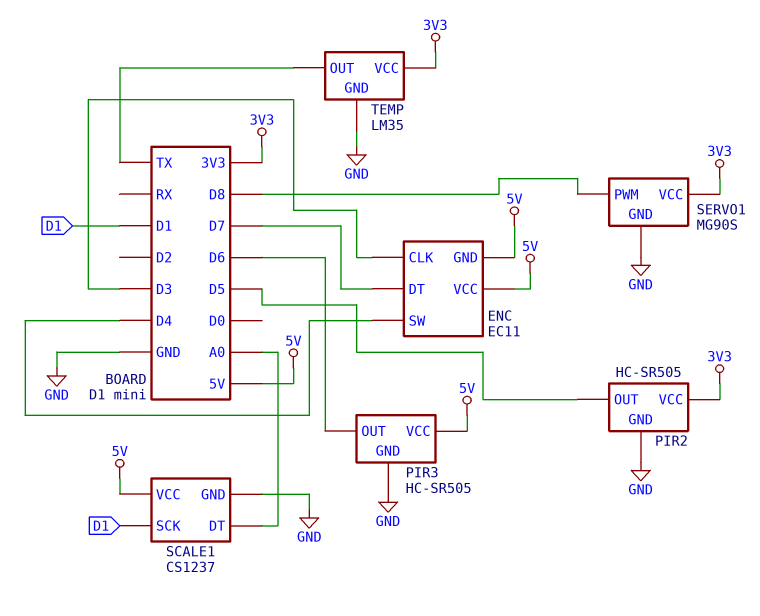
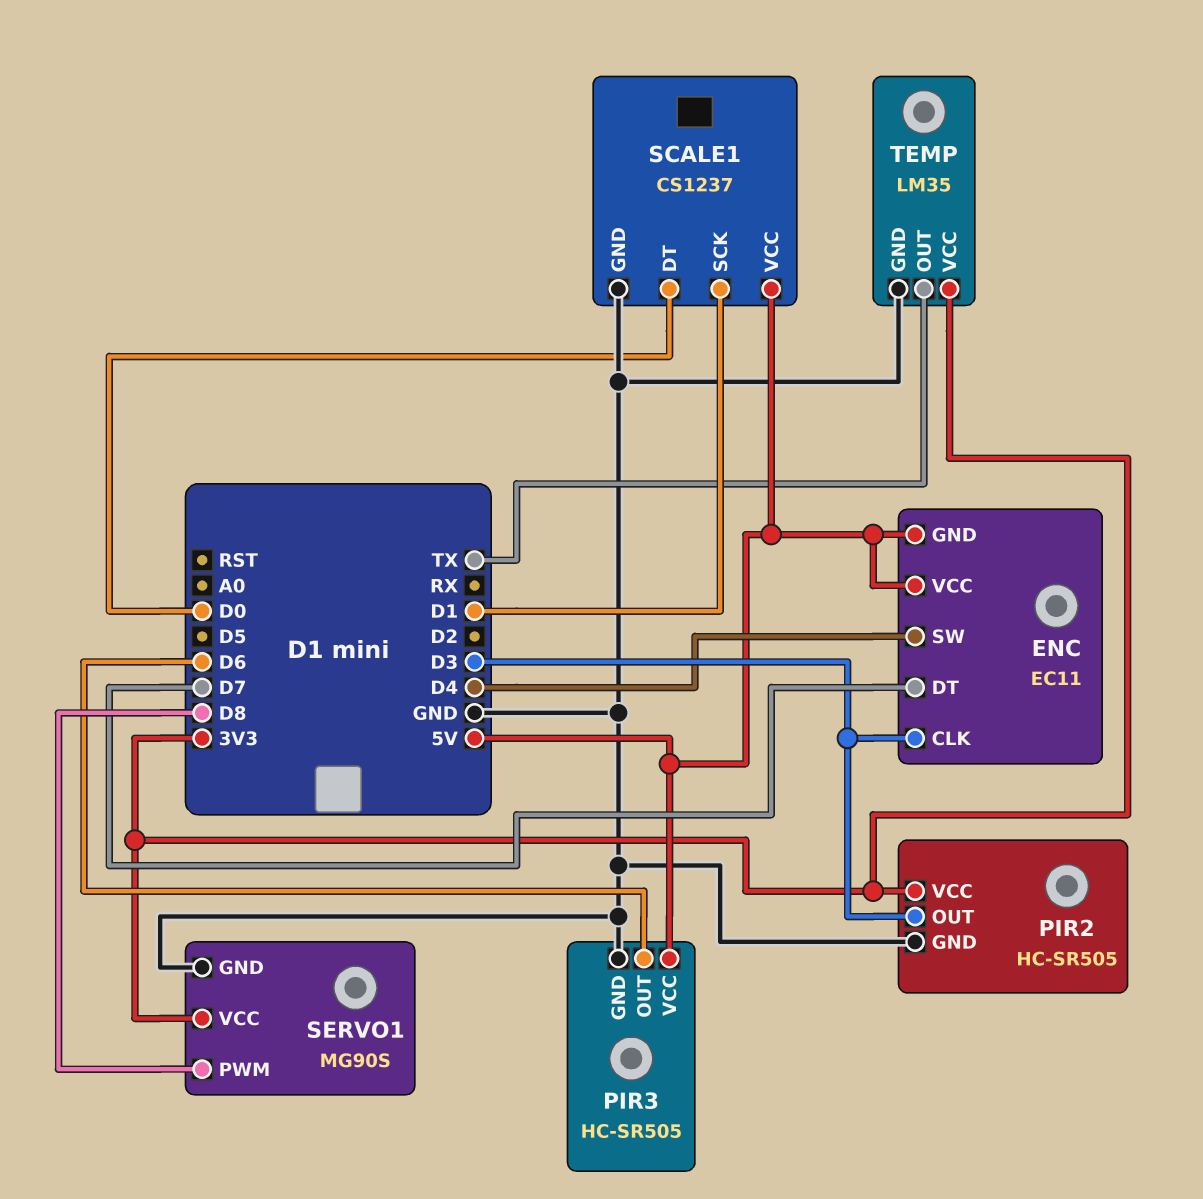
PIR2 pin OUT: D5 -> D3
SCALE1 pin DT: A0 -> D0

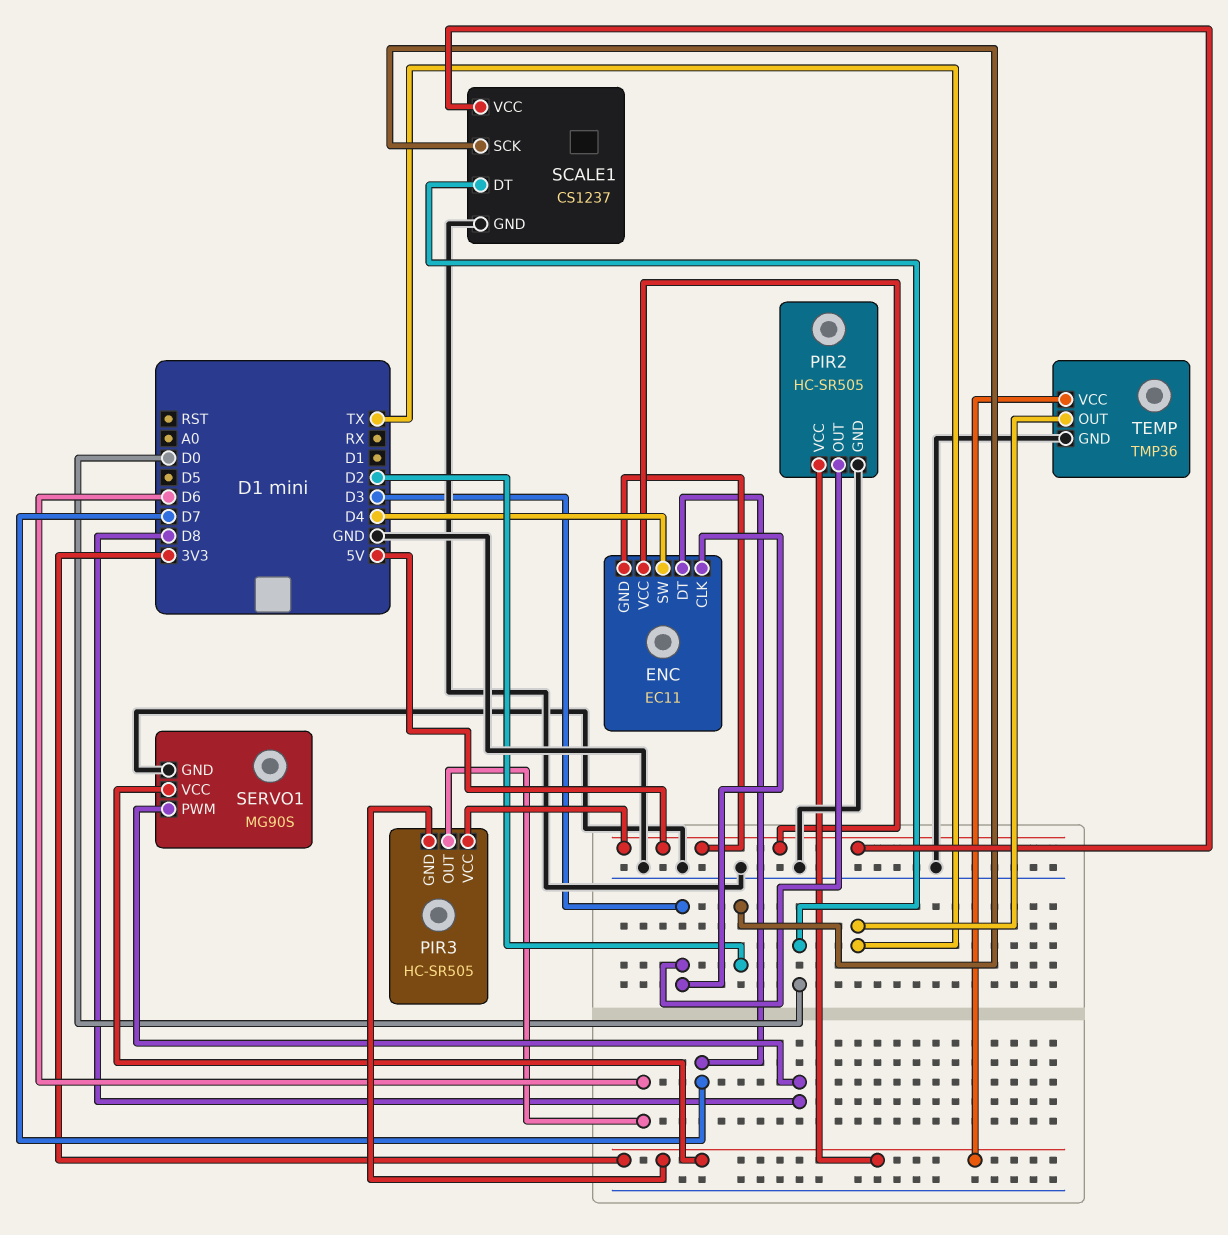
PIR3 pin GND: GND -> 3V3
SCALE1 pin SCK: D1 -> D2
TEMP: LM35 -> TMP36

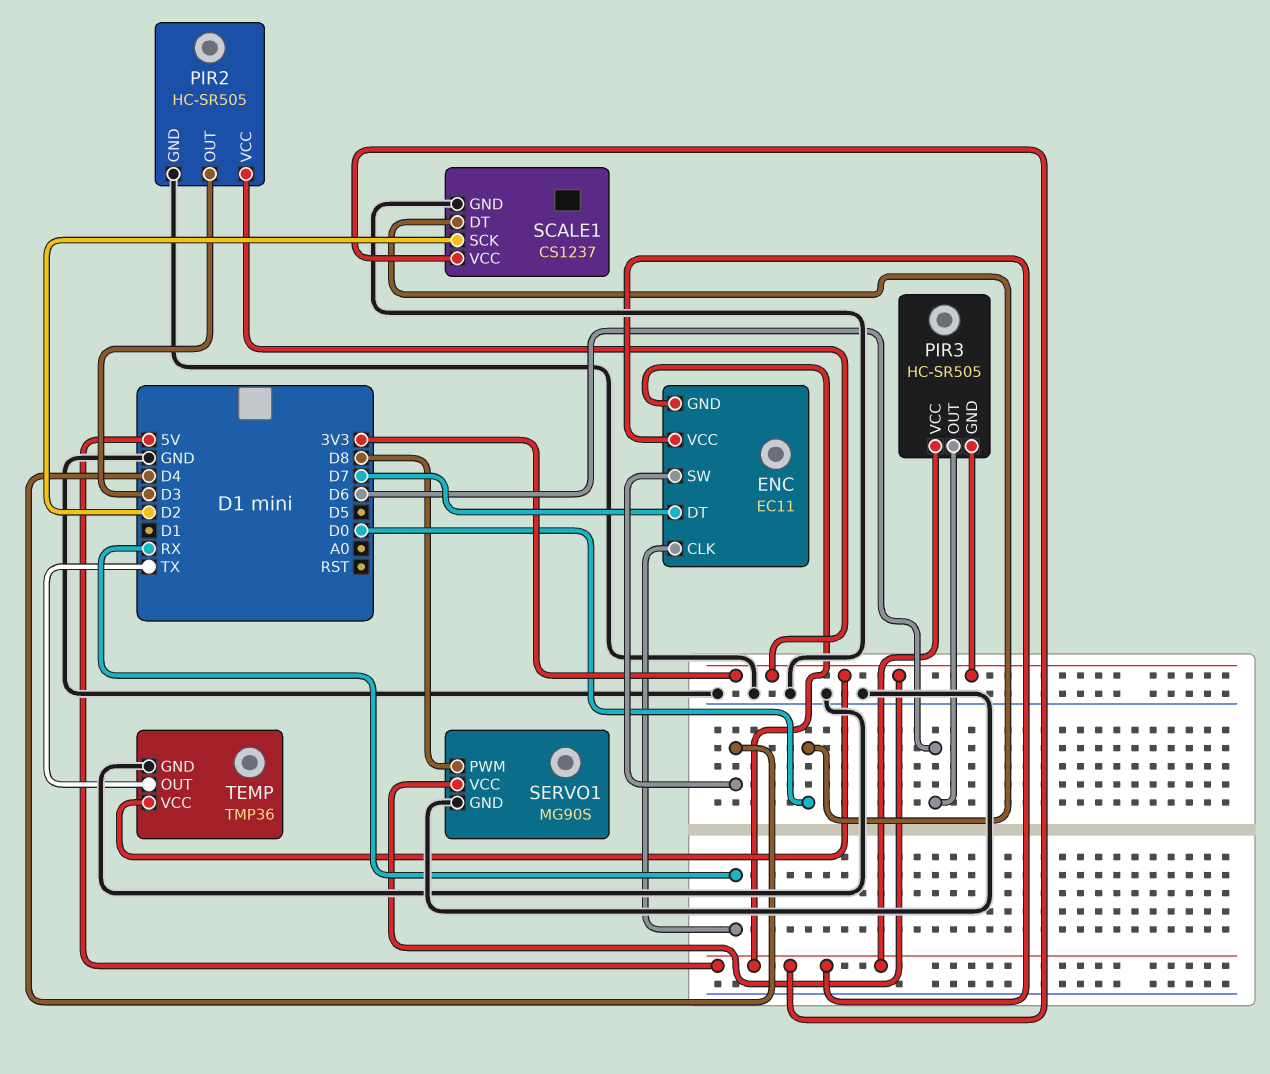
ENC pin CLK: D3 -> RX

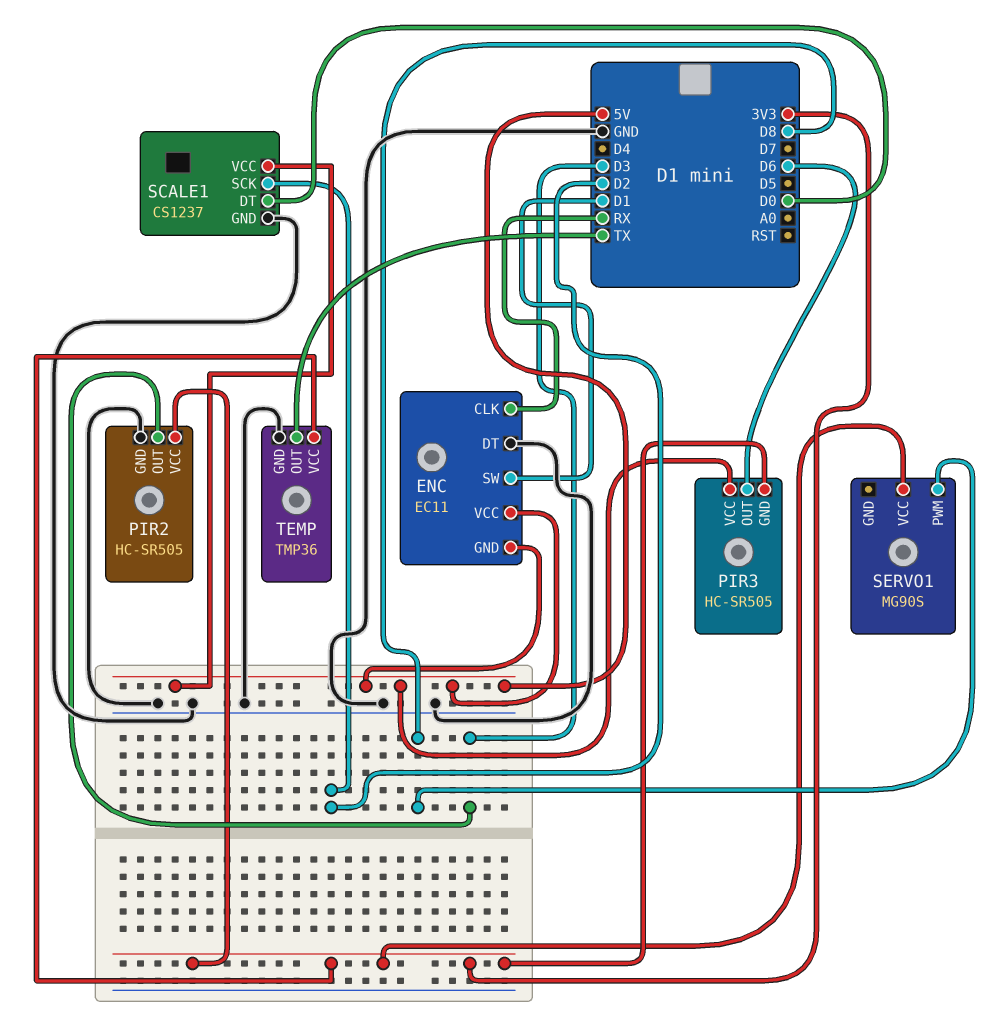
ENC pin DT: D7 -> GND
ENC pin SW: D4 -> D1
SERVO1 pin GND: GND -> none

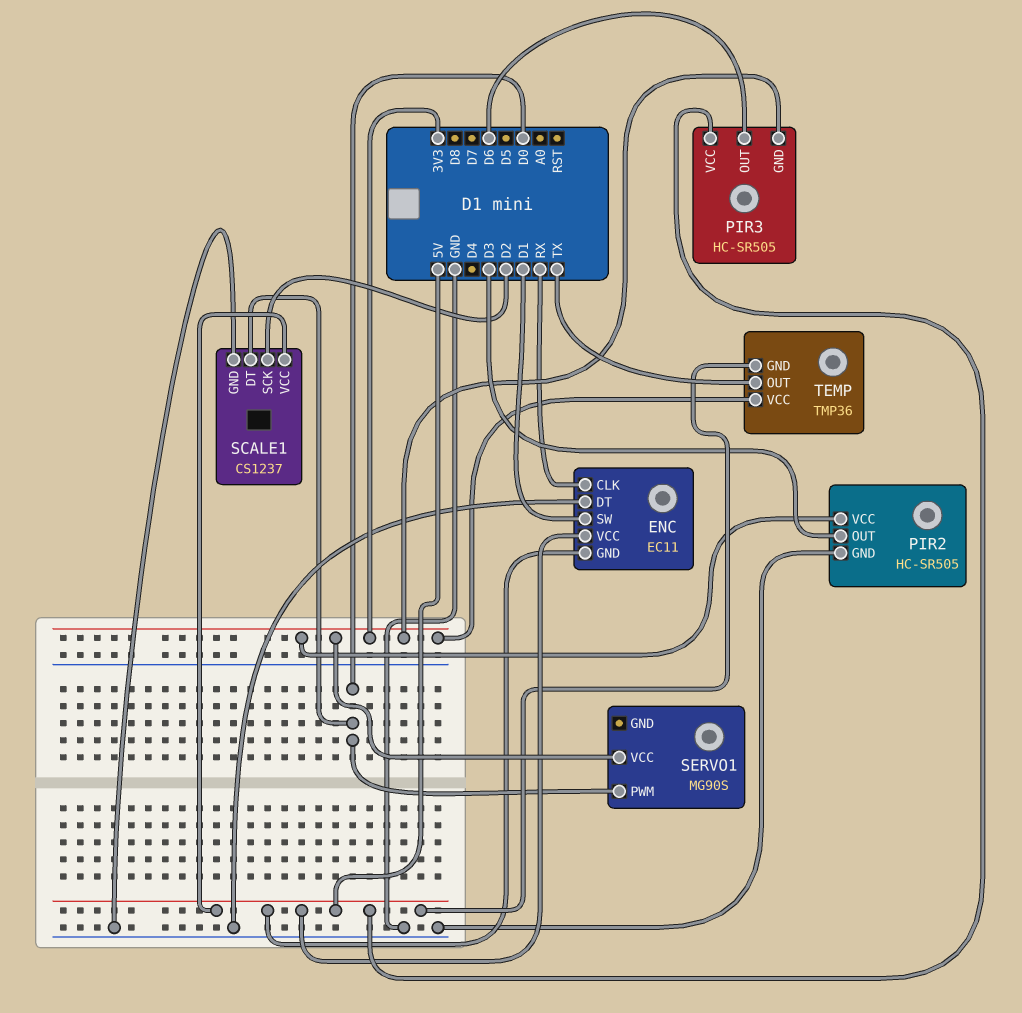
SERVO1 pin PWM: D8 -> D0
TEMP pin GND: GND -> 5V

